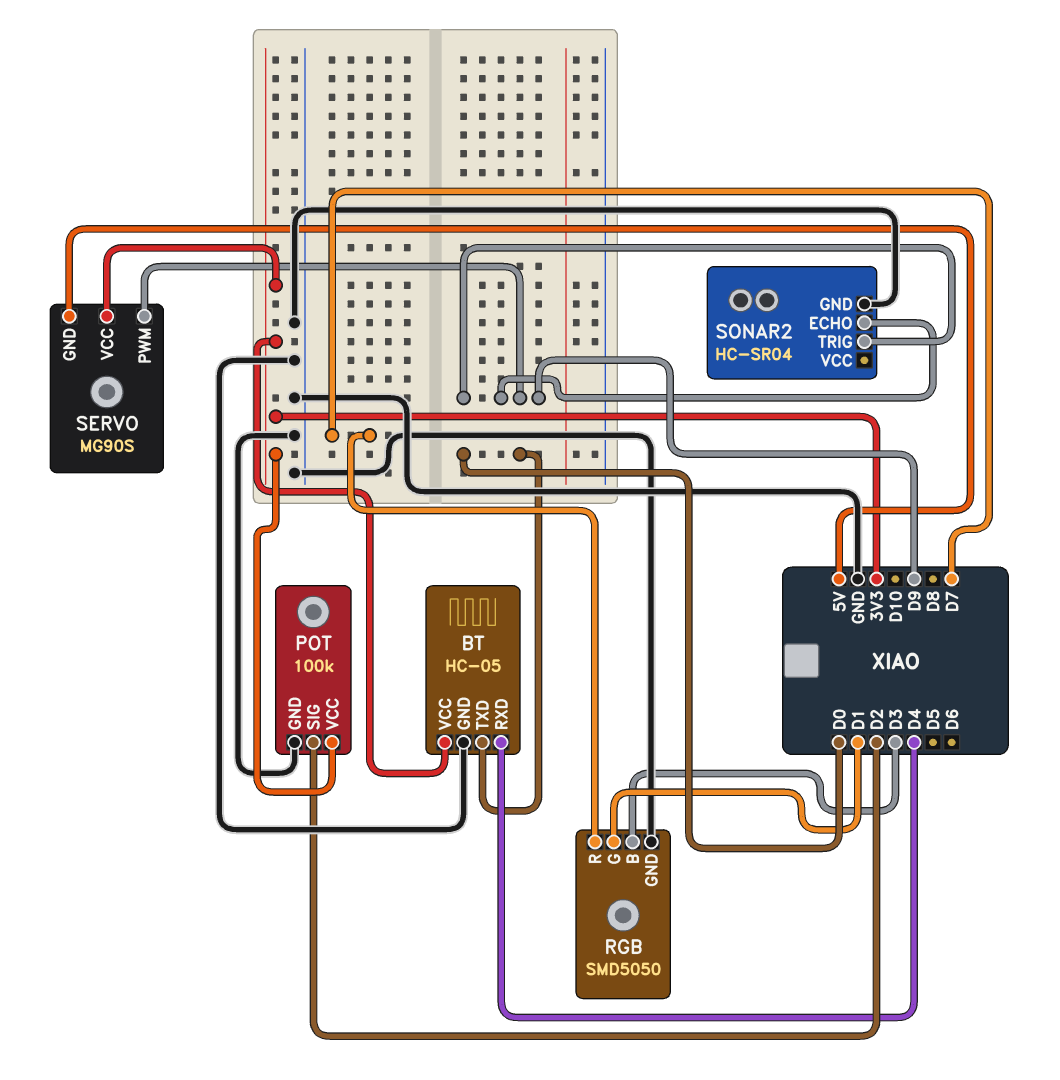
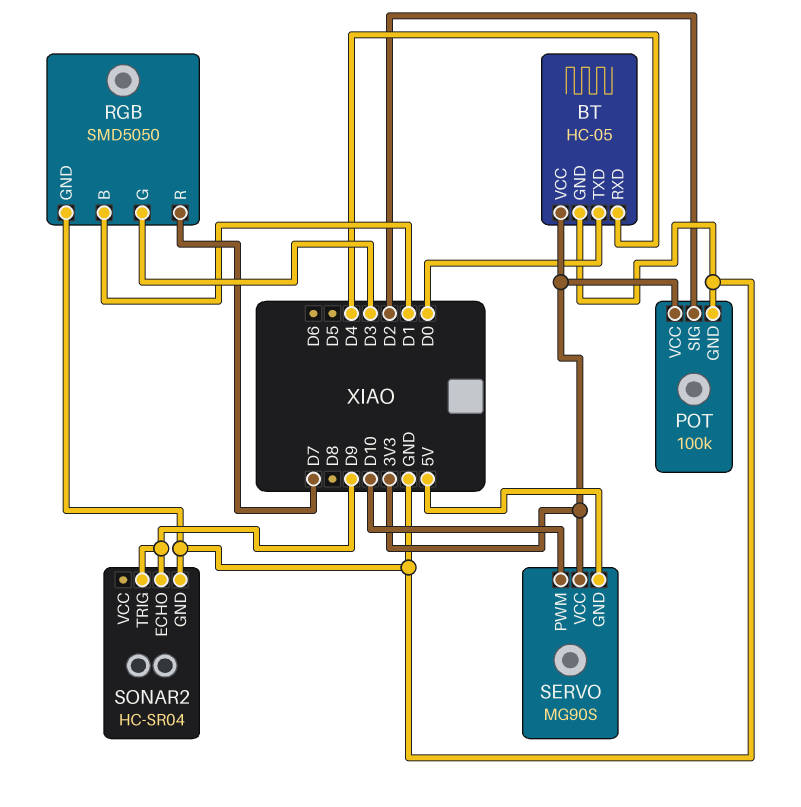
RGB pin B: D3 -> D1
RGB pin G: D1 -> D3
SERVO pin PWM: D9 -> D10

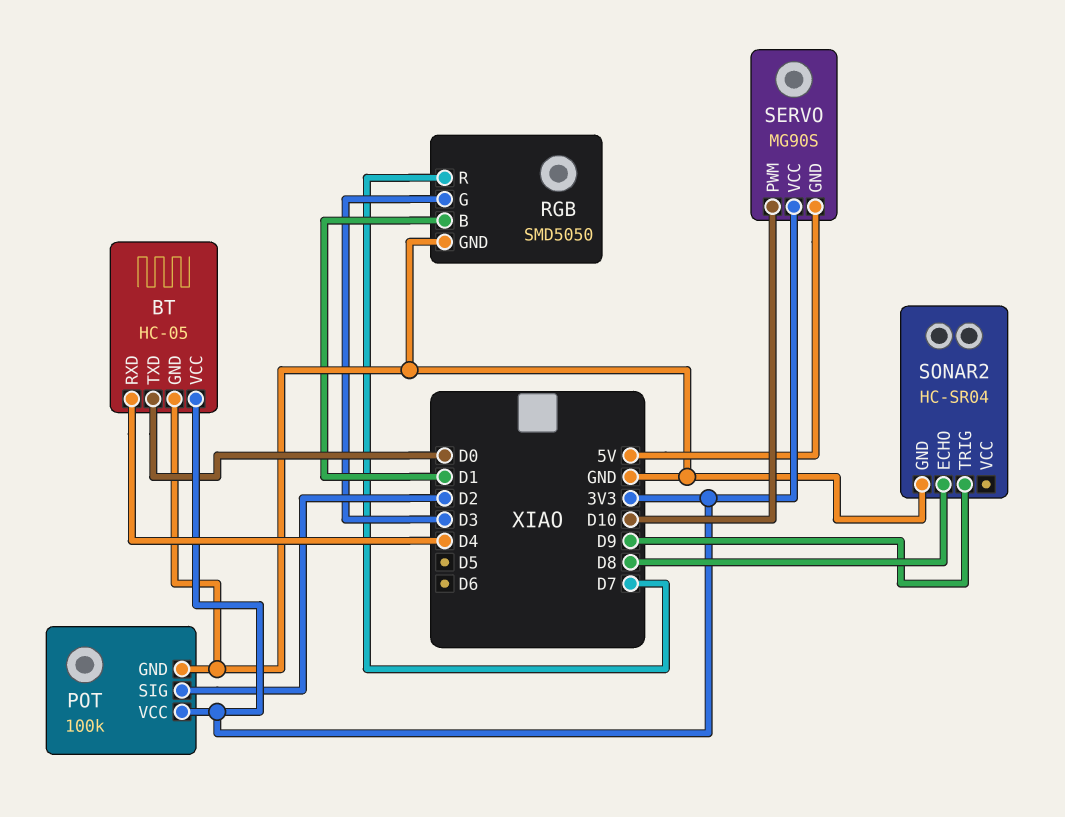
SONAR2 pin ECHO: D9 -> D8

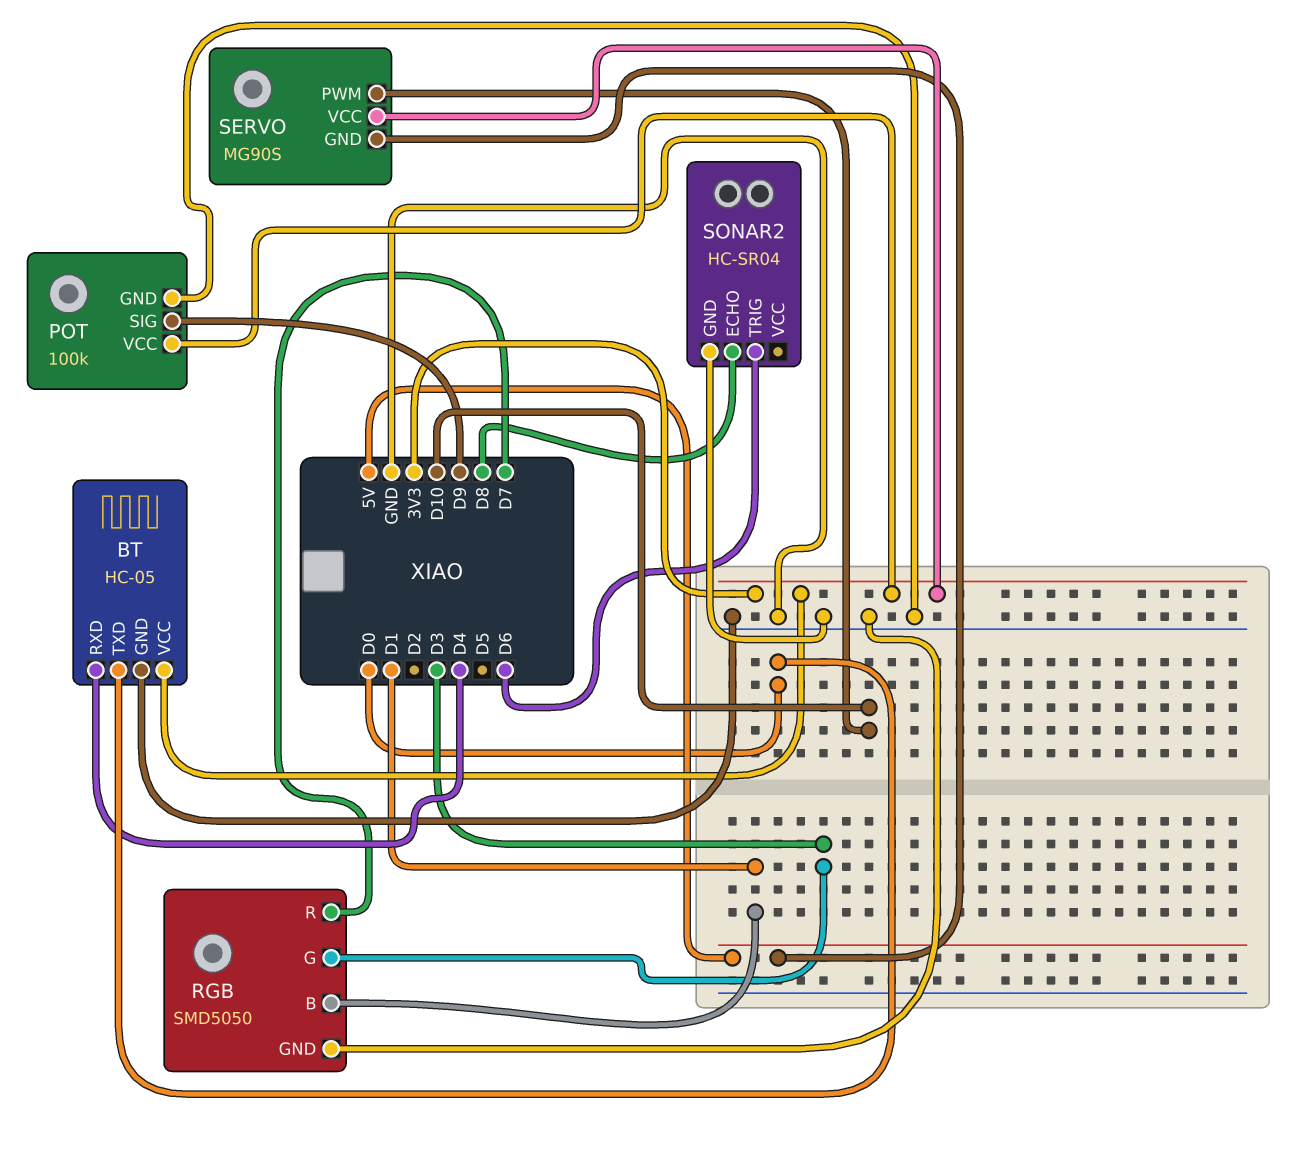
POT pin SIG: D2 -> D9
SONAR2 pin TRIG: D9 -> D6

